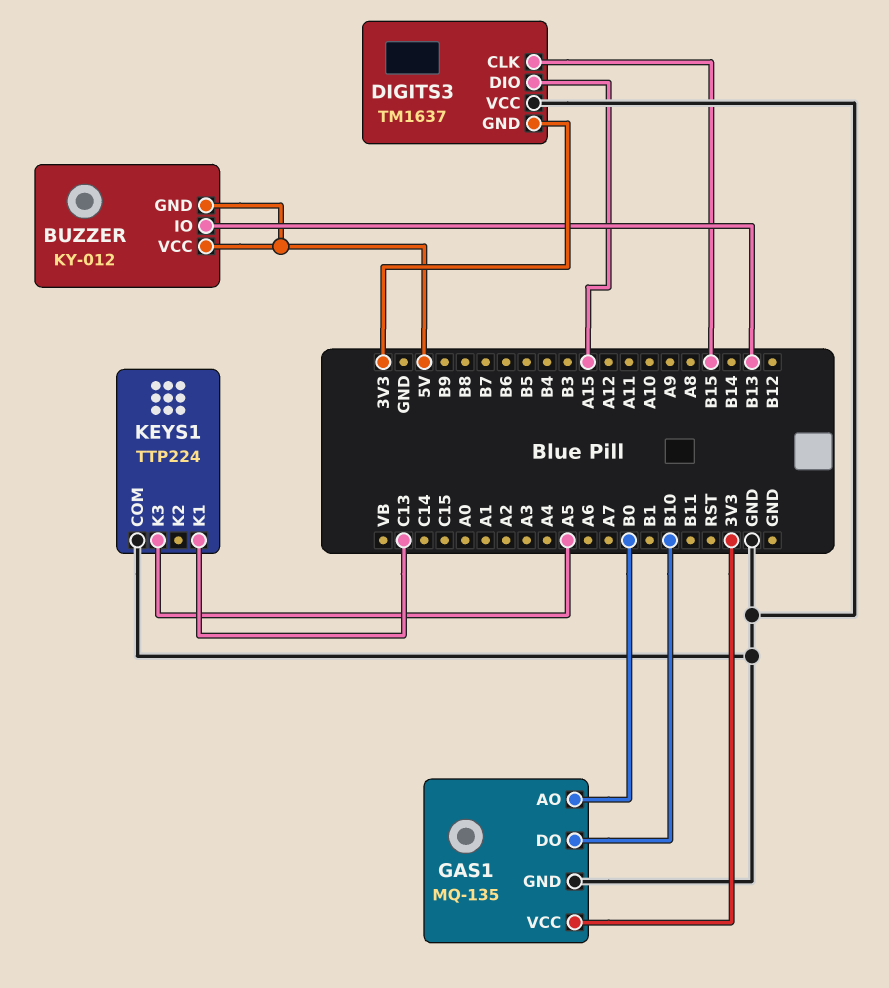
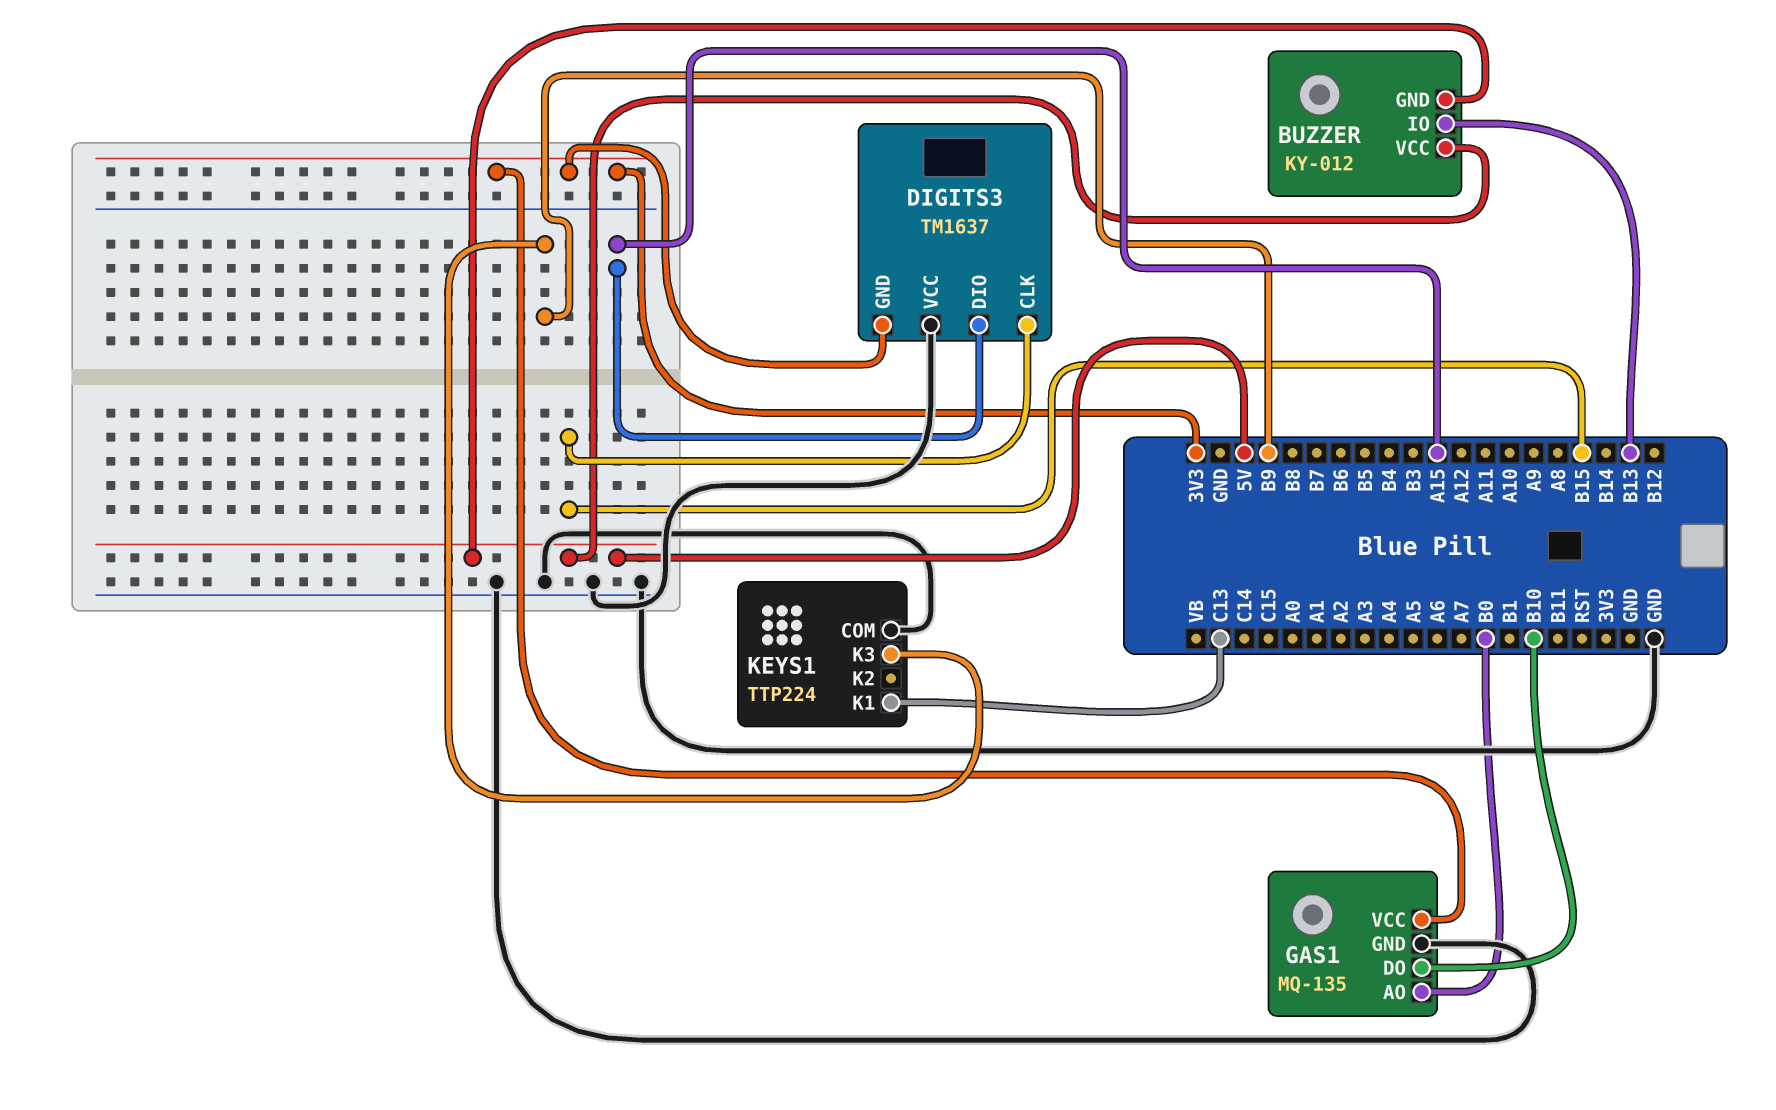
KEYS1 pin K3: A5 -> B9

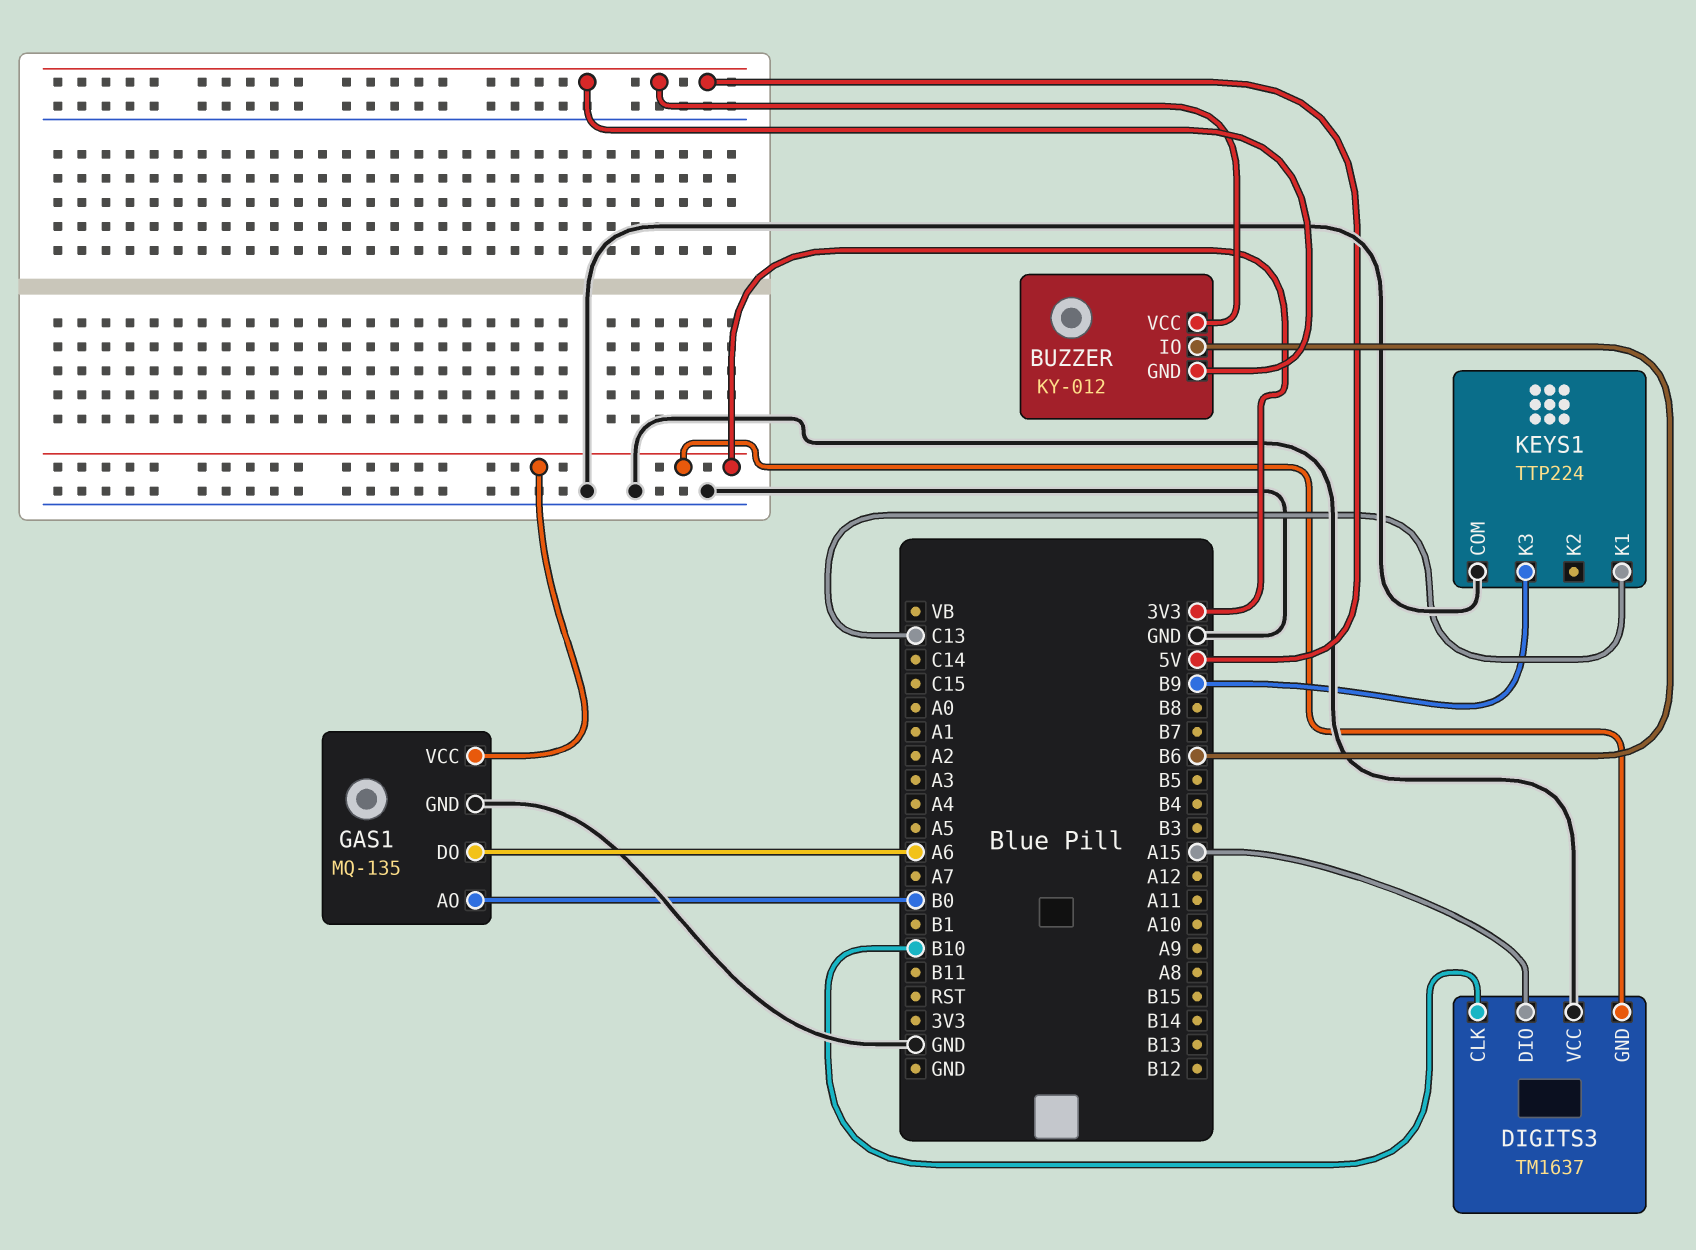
BUZZER pin IO: B13 -> B6
DIGITS3 pin CLK: B15 -> B10
GAS1 pin DO: B10 -> A6

